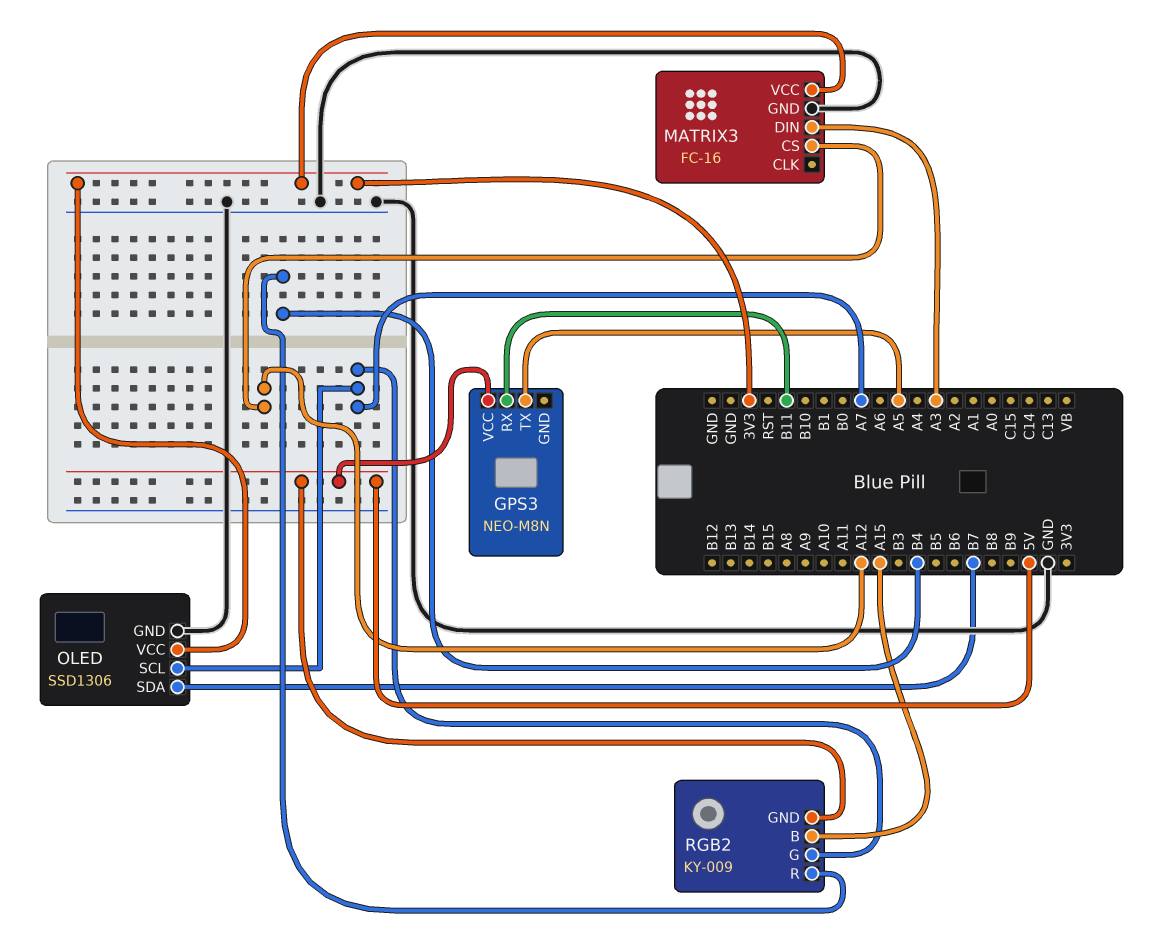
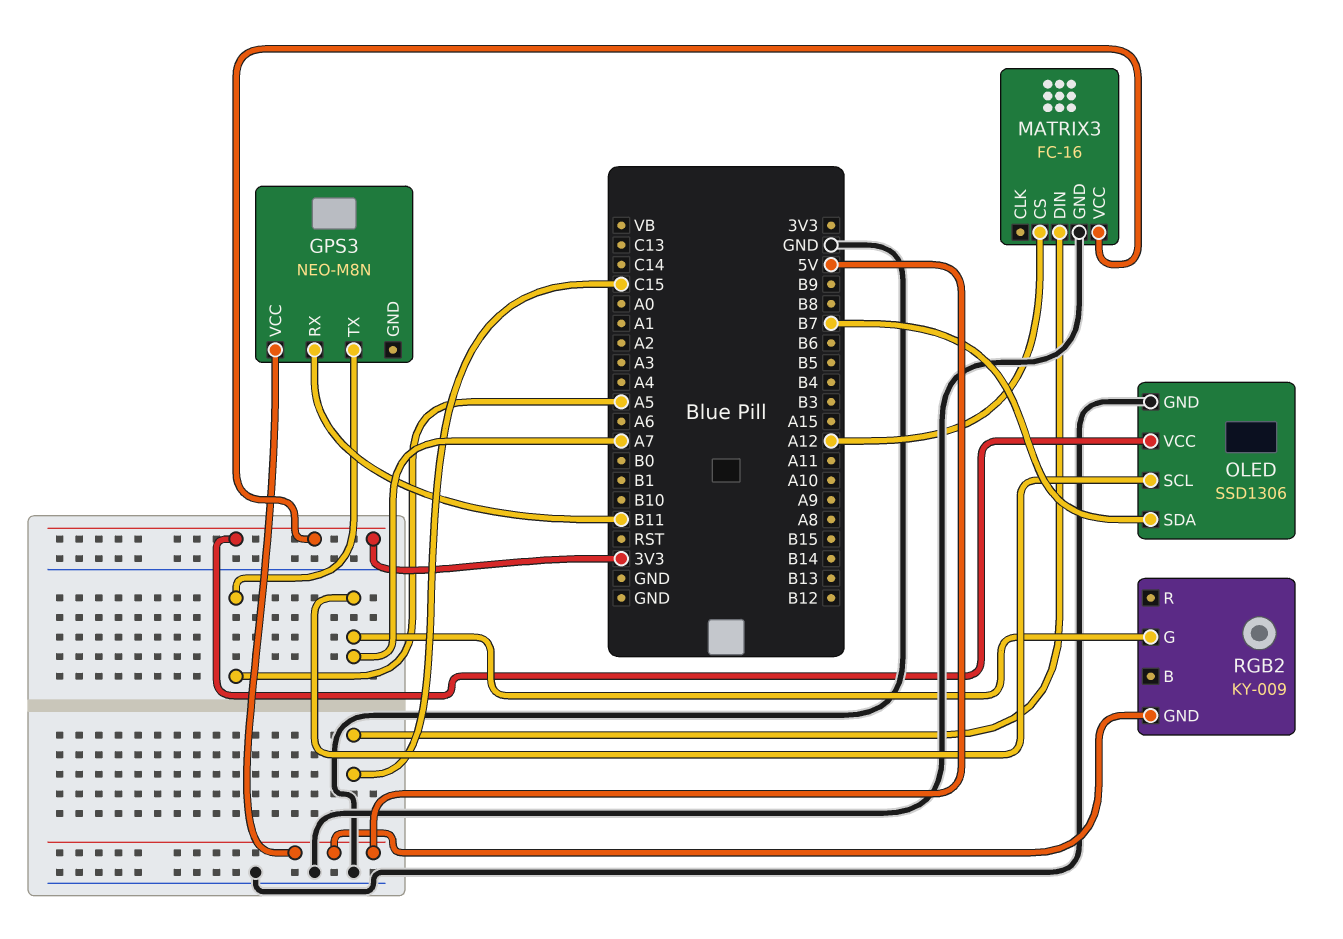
MATRIX3 pin DIN: A3 -> C15
RGB2 pin B: A15 -> none
RGB2 pin R: B4 -> none

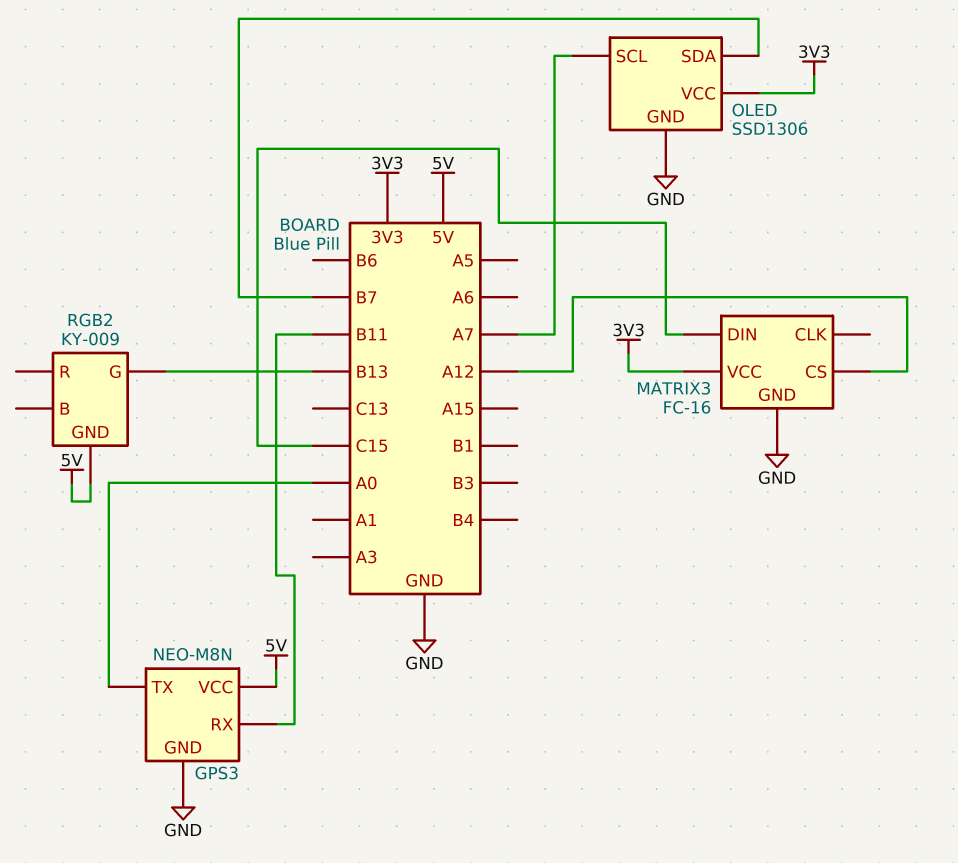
GPS3 pin GND: none -> GND
GPS3 pin TX: A5 -> A0
RGB2 pin G: A7 -> B13

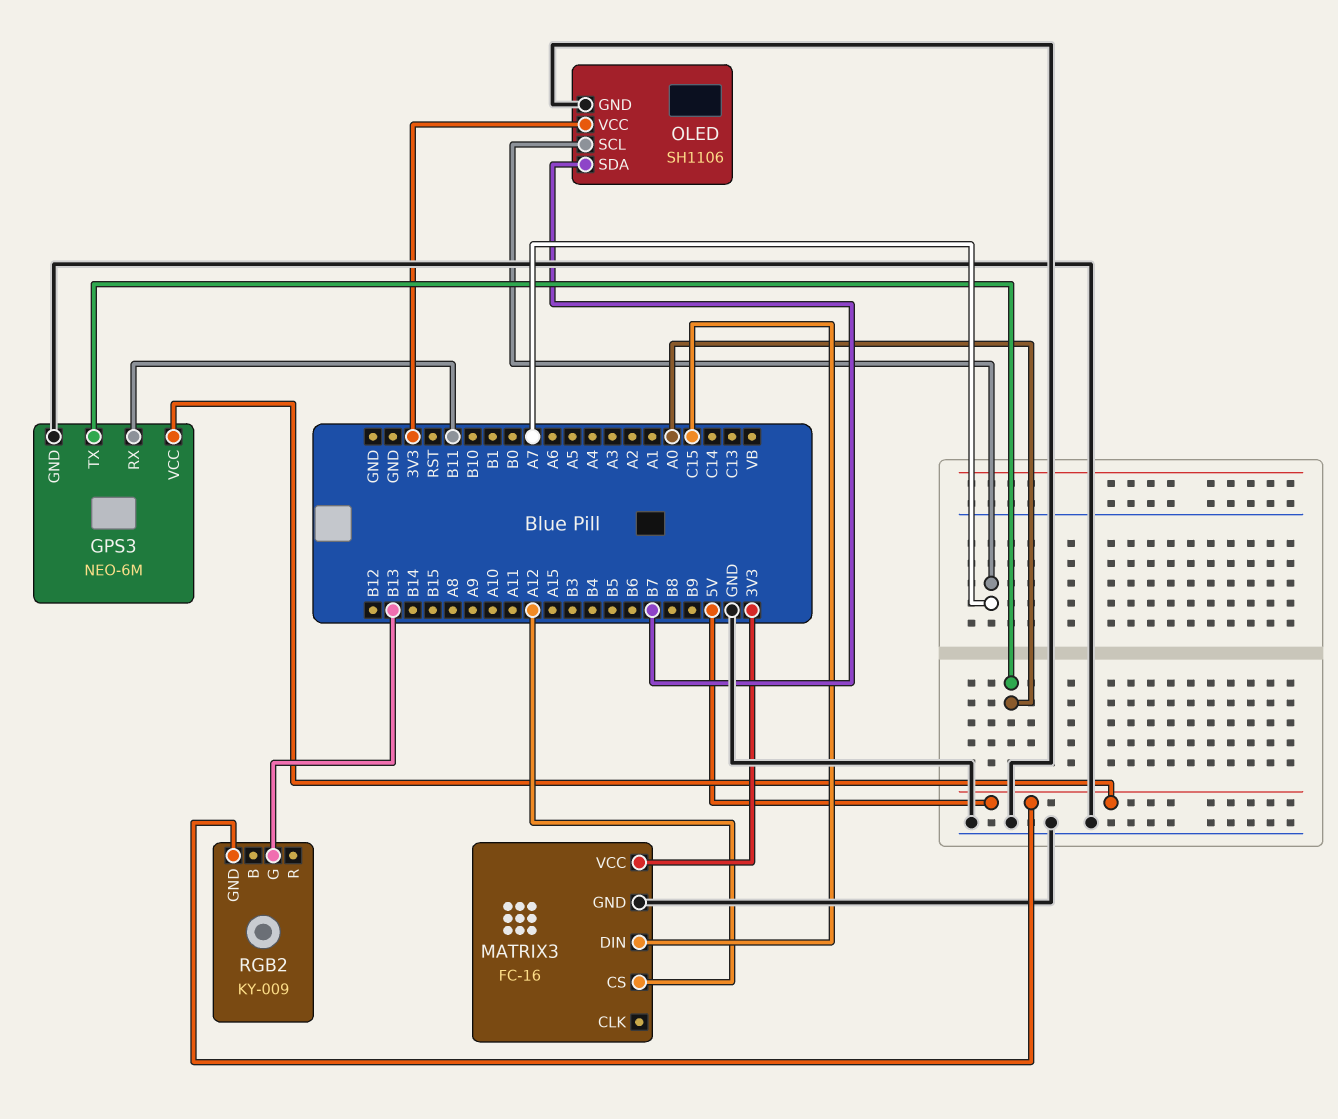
GPS3: NEO-M8N -> NEO-6M
OLED: SSD1306 -> SH1106

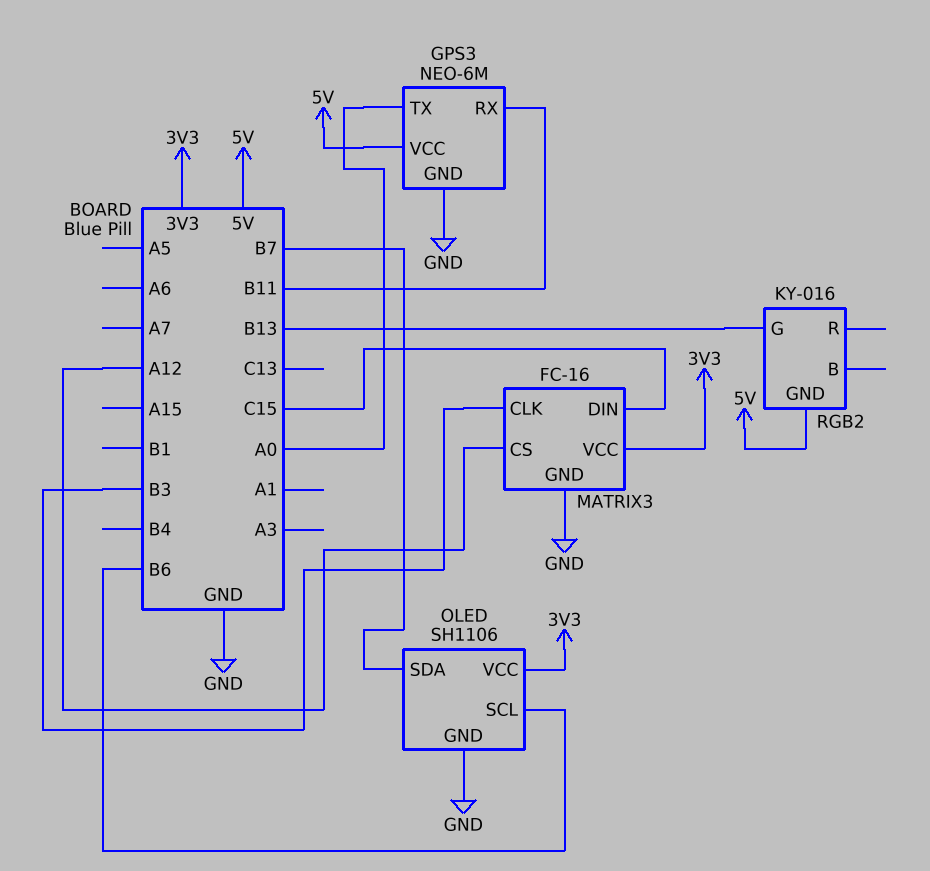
MATRIX3 pin CLK: none -> B3
OLED pin SCL: A7 -> B6
RGB2: KY-009 -> KY-016

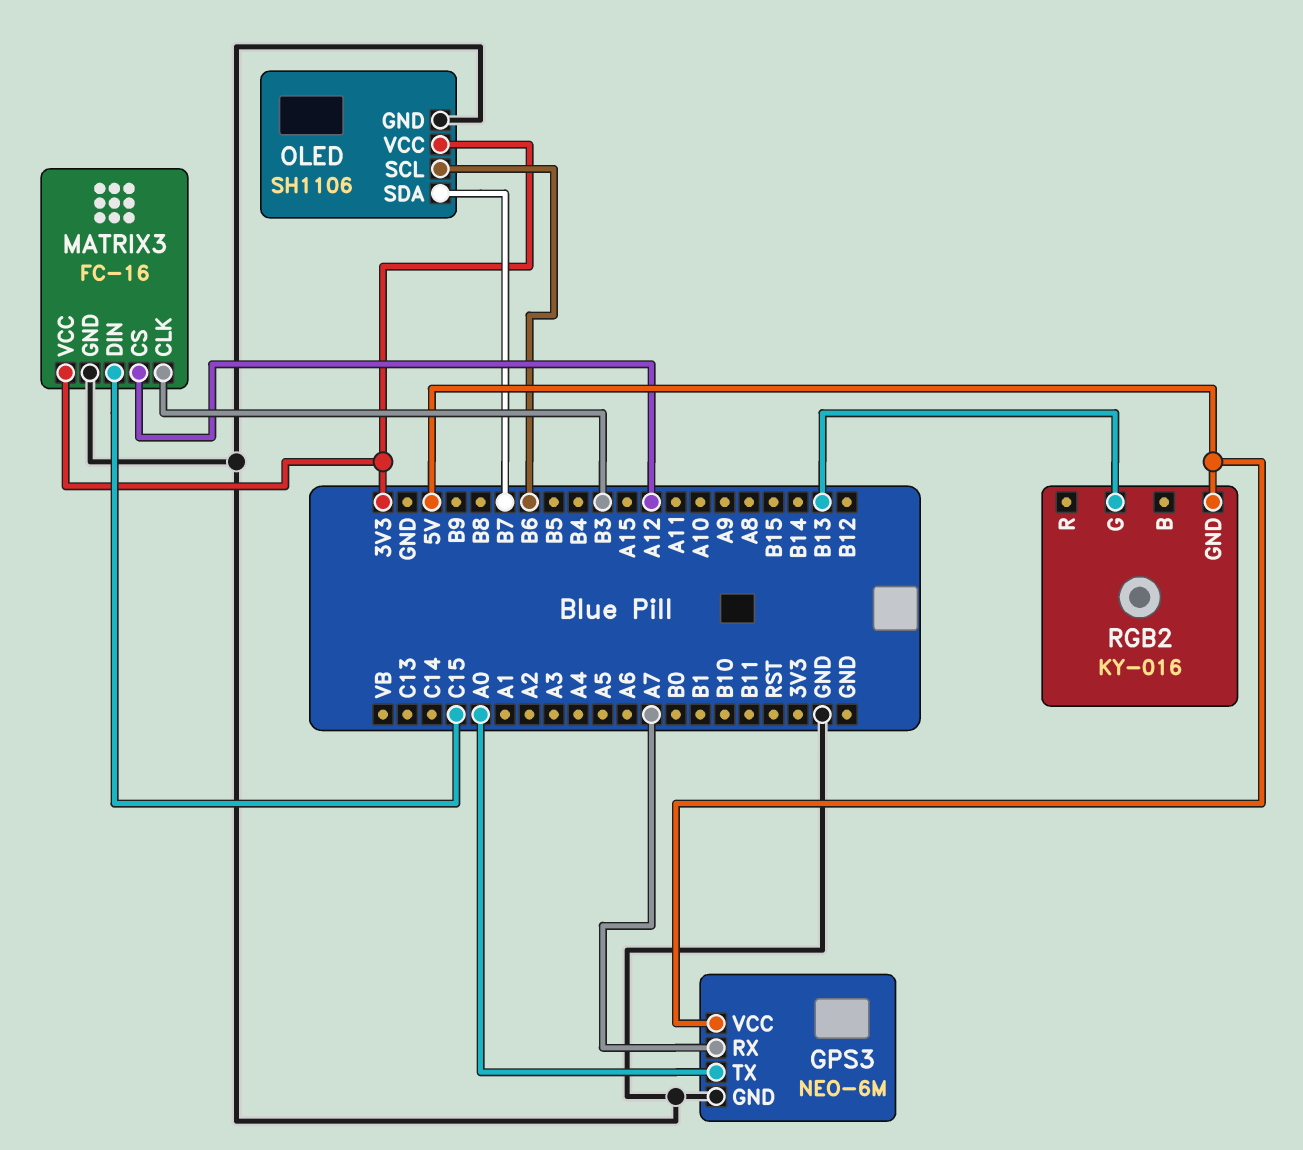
GPS3 pin RX: B11 -> A7

